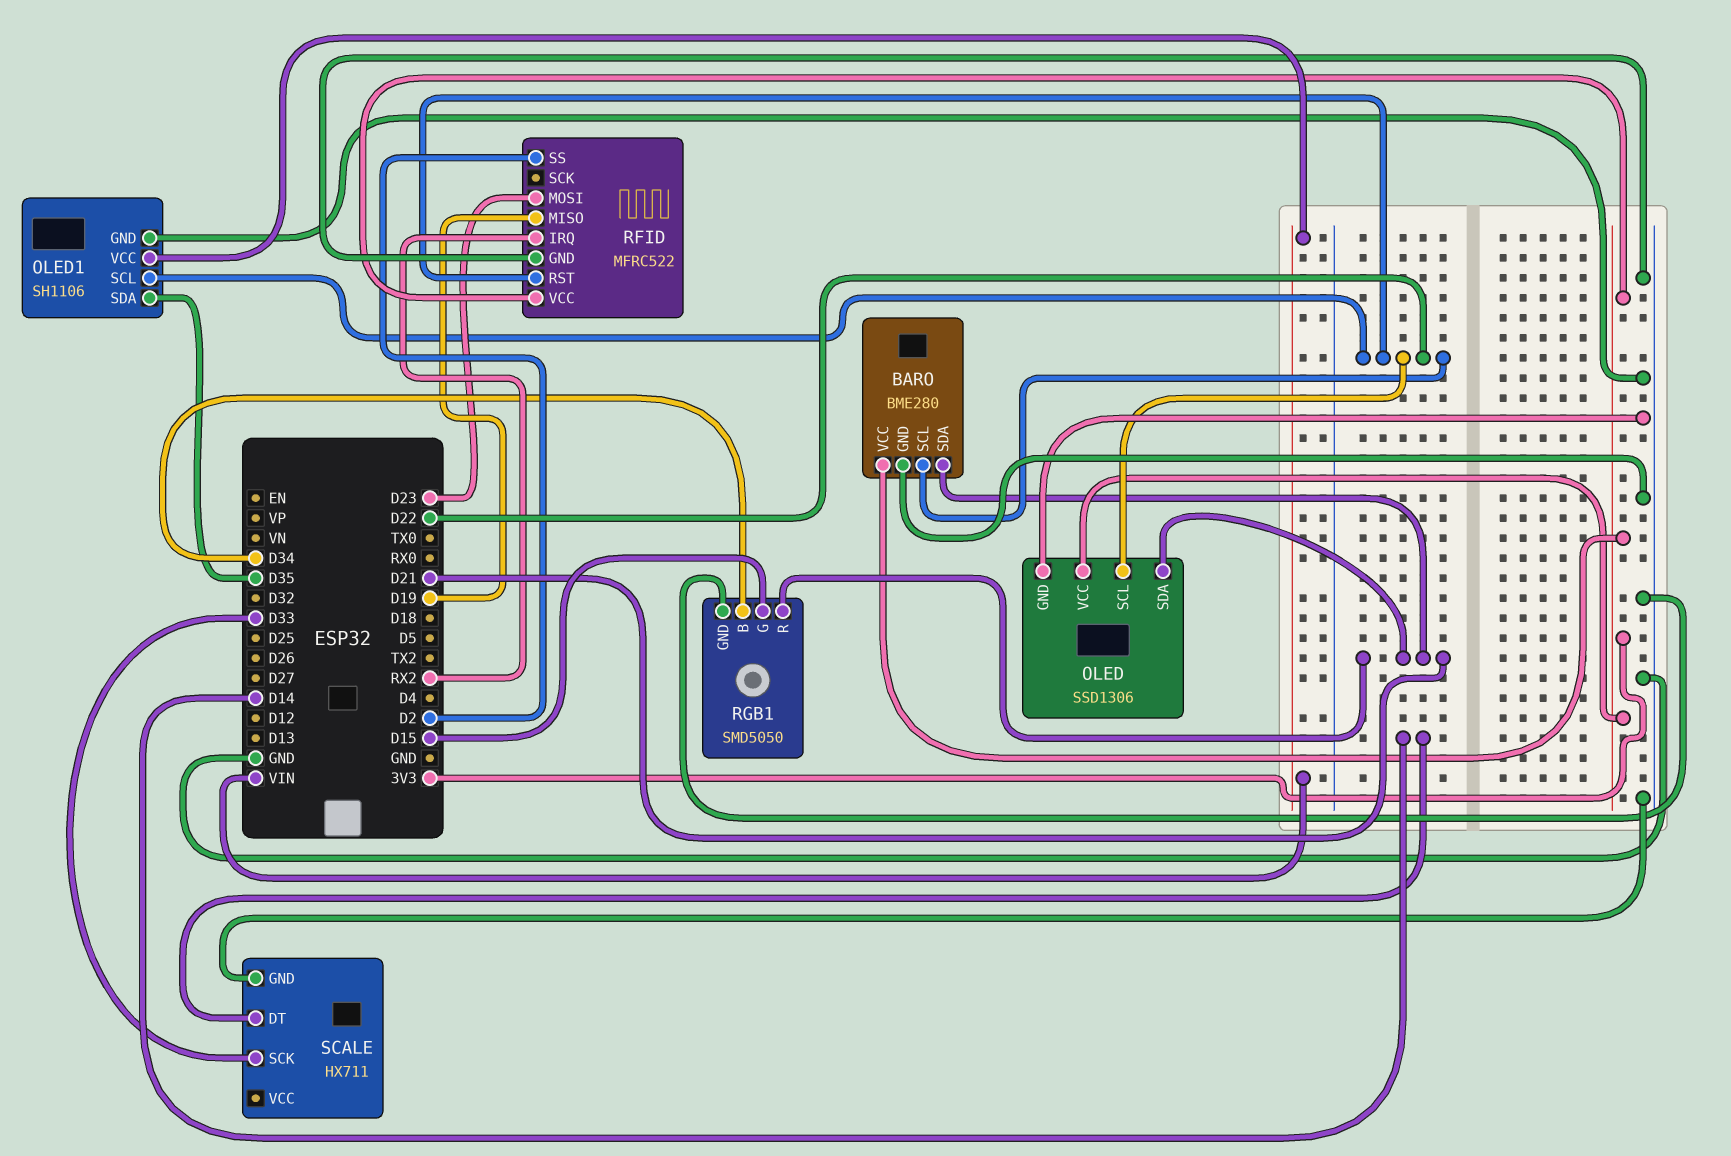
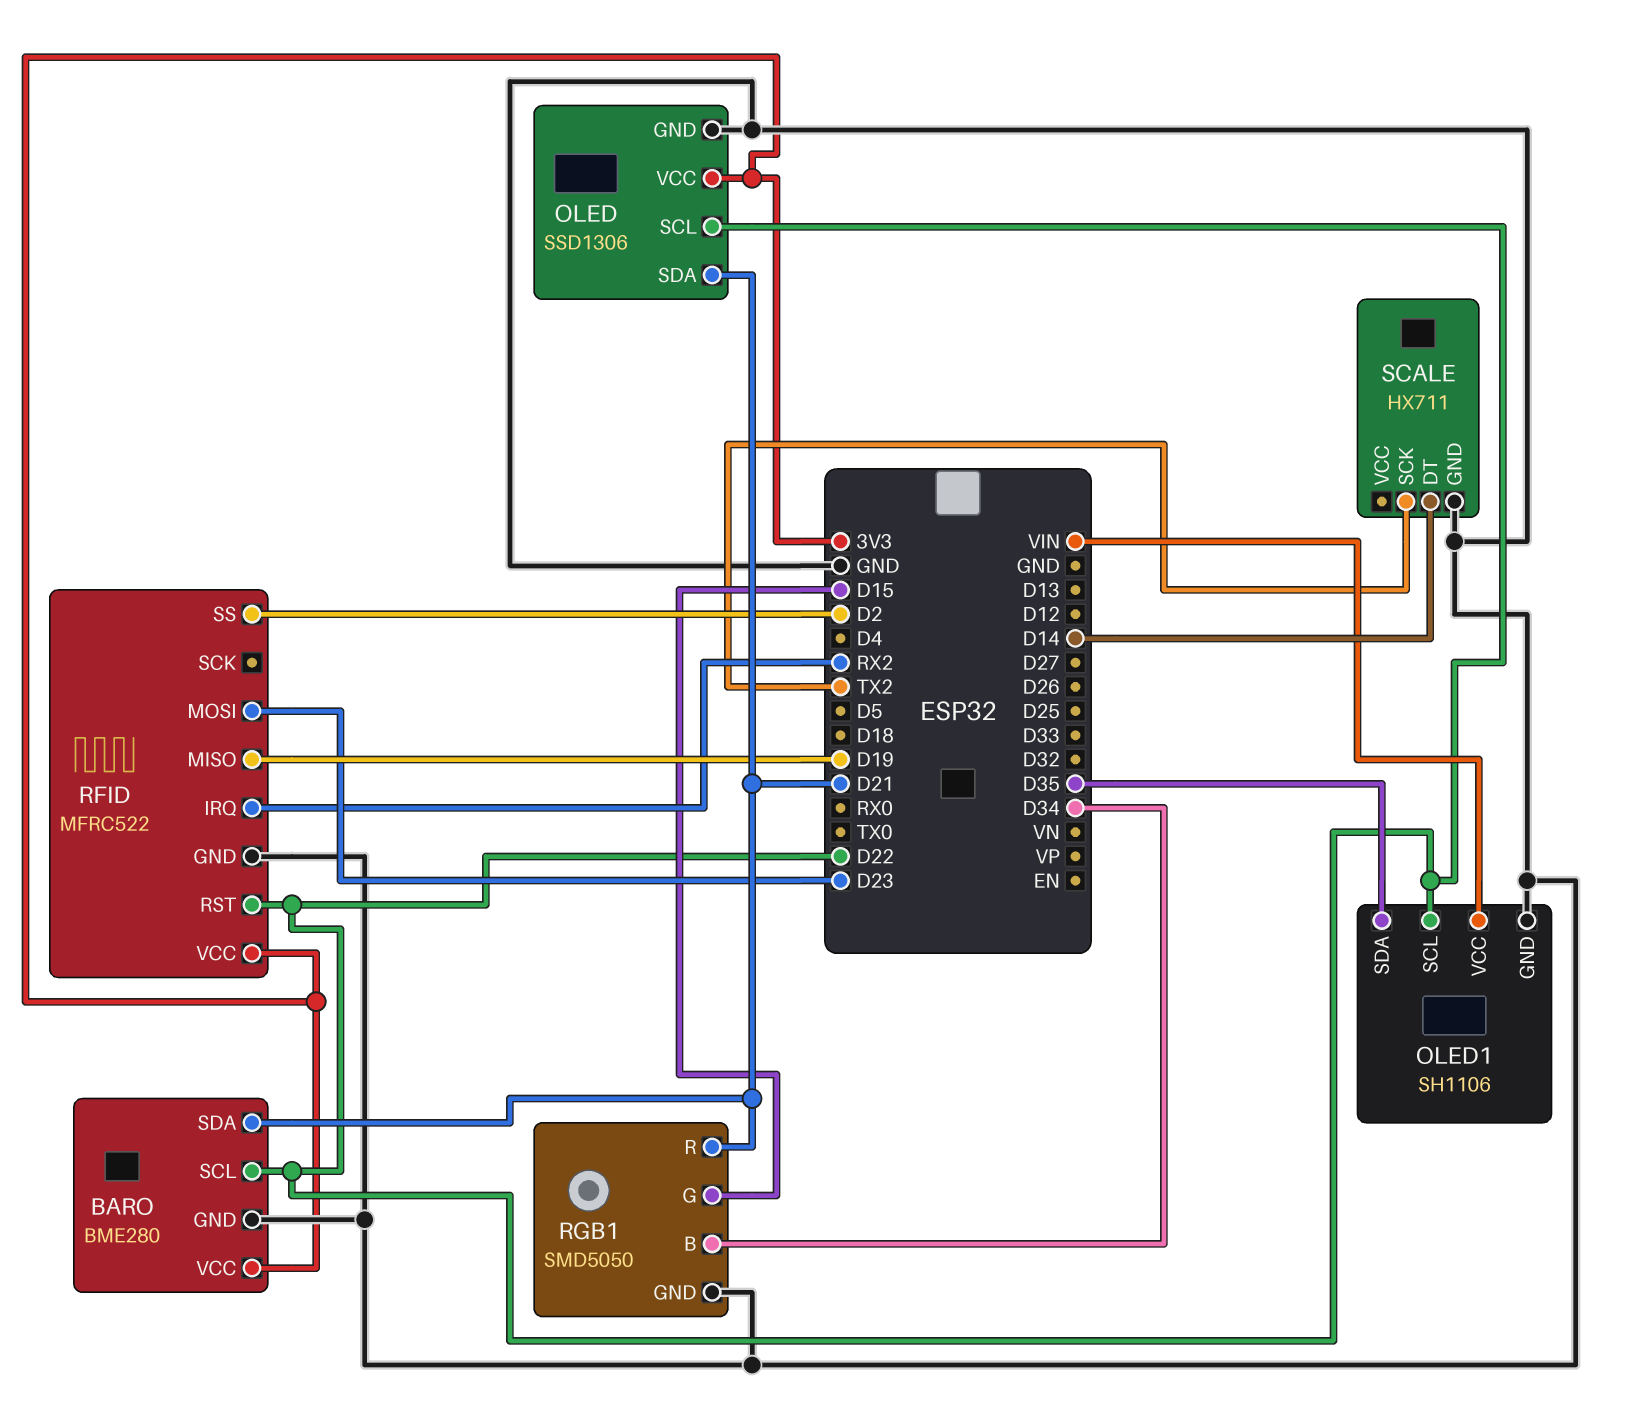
SCALE pin SCK: D33 -> TX2

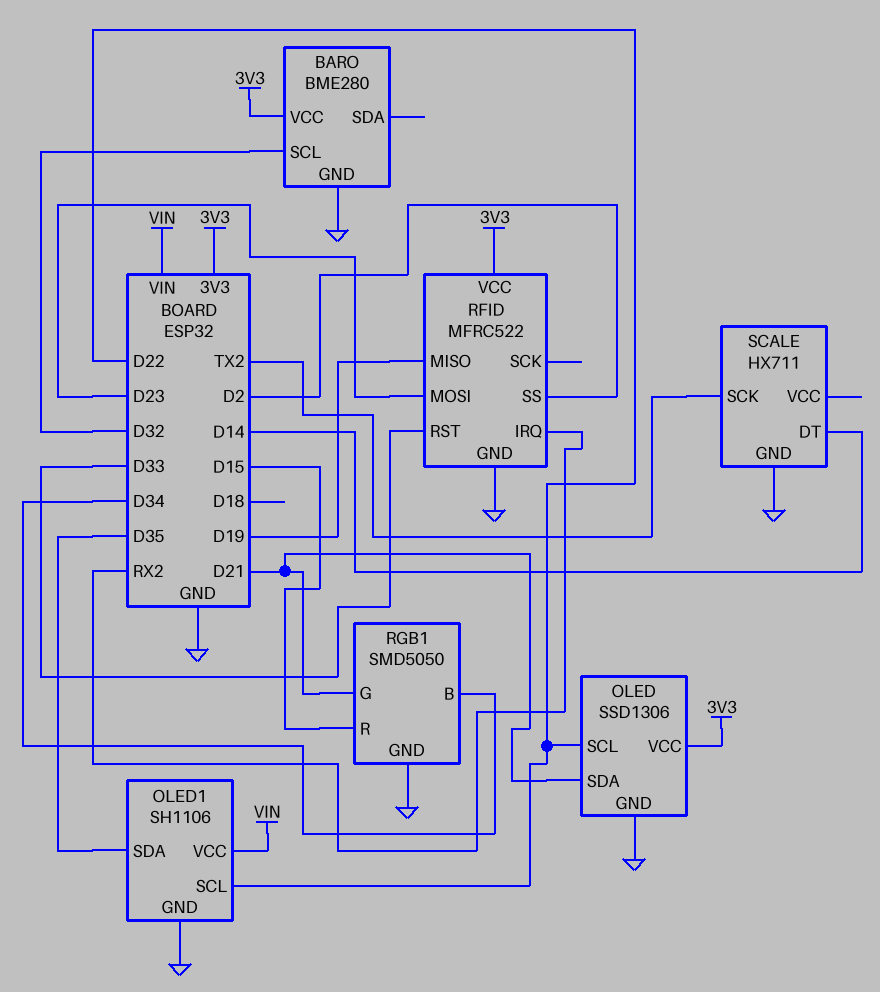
BARO pin SCL: D22 -> D32
BARO pin SDA: D21 -> none
RFID pin RST: D22 -> D33
RGB1 pin G: D15 -> D21
RGB1 pin R: D21 -> D15

